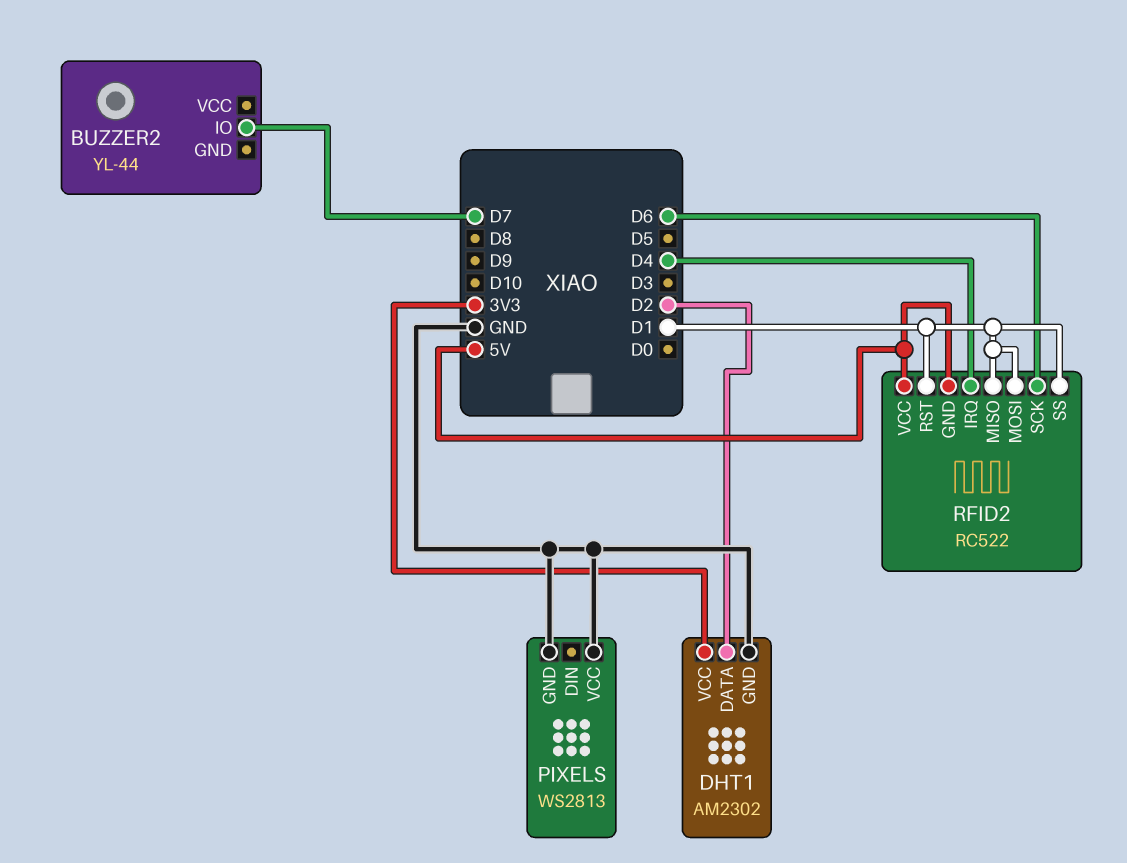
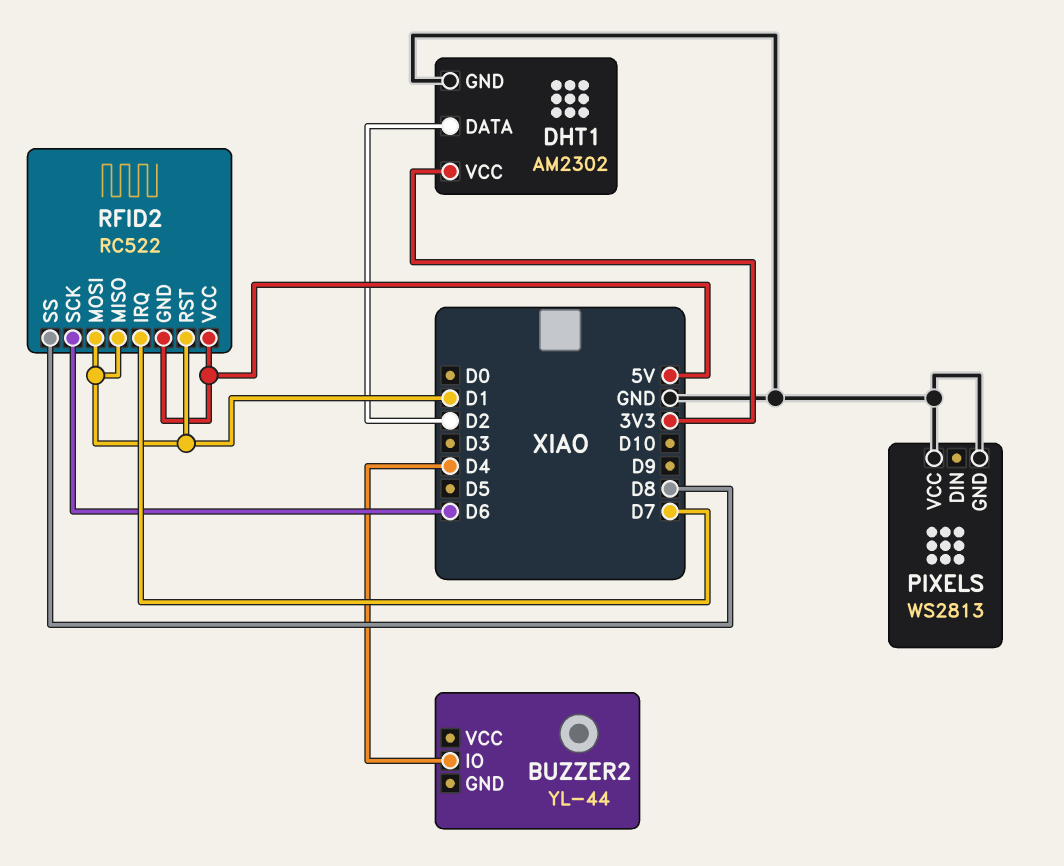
BUZZER2 pin IO: D7 -> D4
RFID2 pin IRQ: D4 -> D7
RFID2 pin SS: D1 -> D8

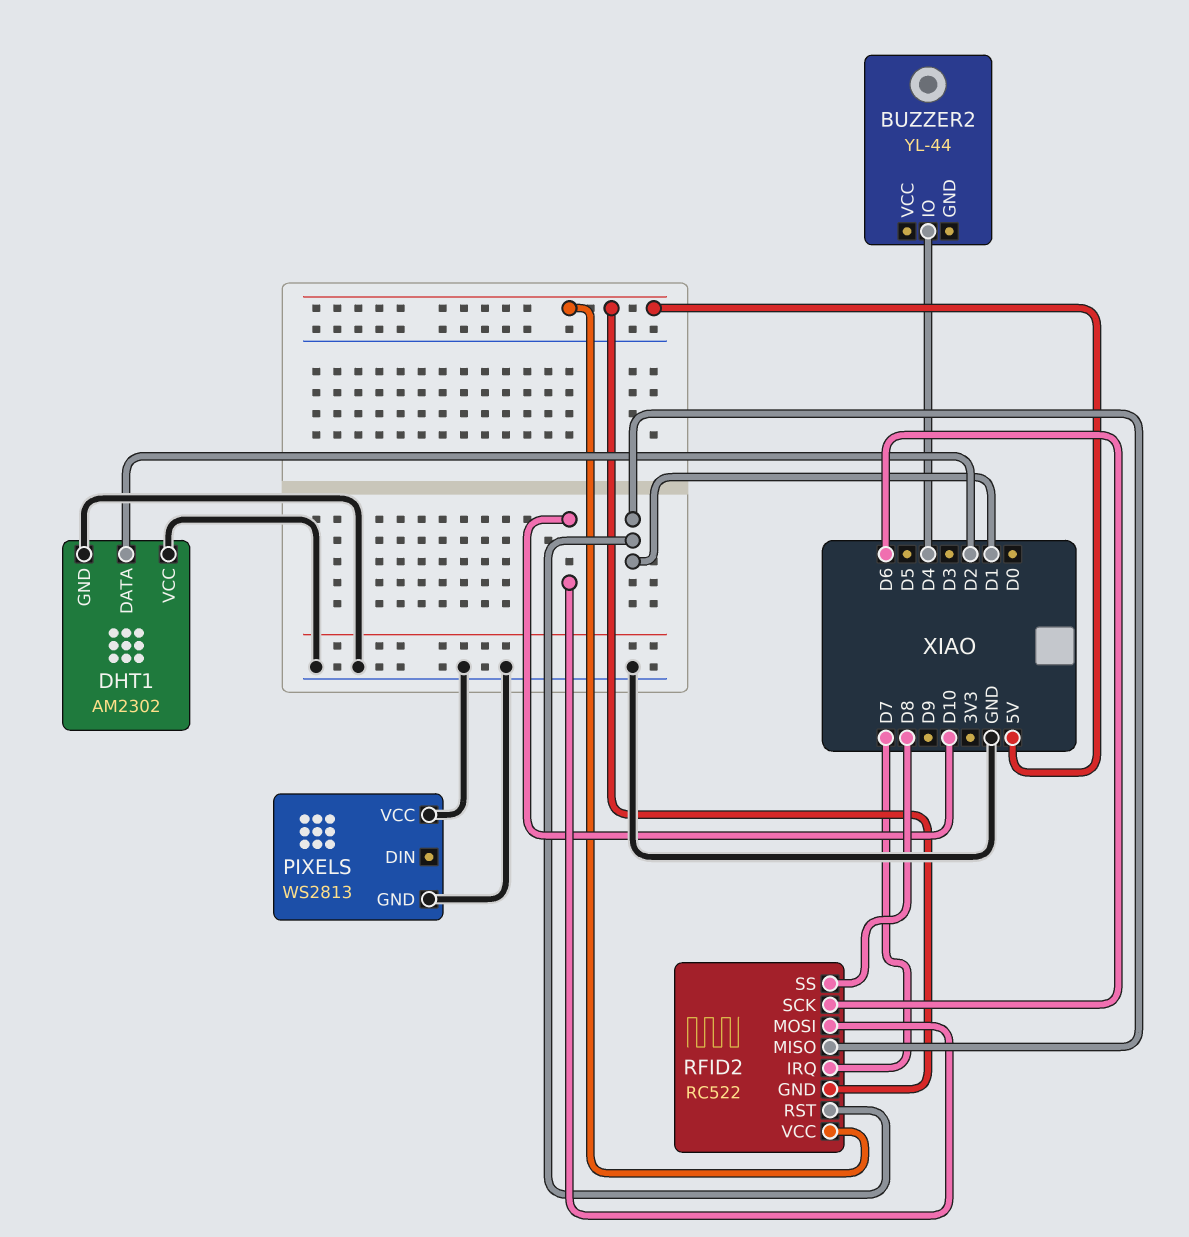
DHT1 pin VCC: 3V3 -> GND
RFID2 pin MOSI: D1 -> D10

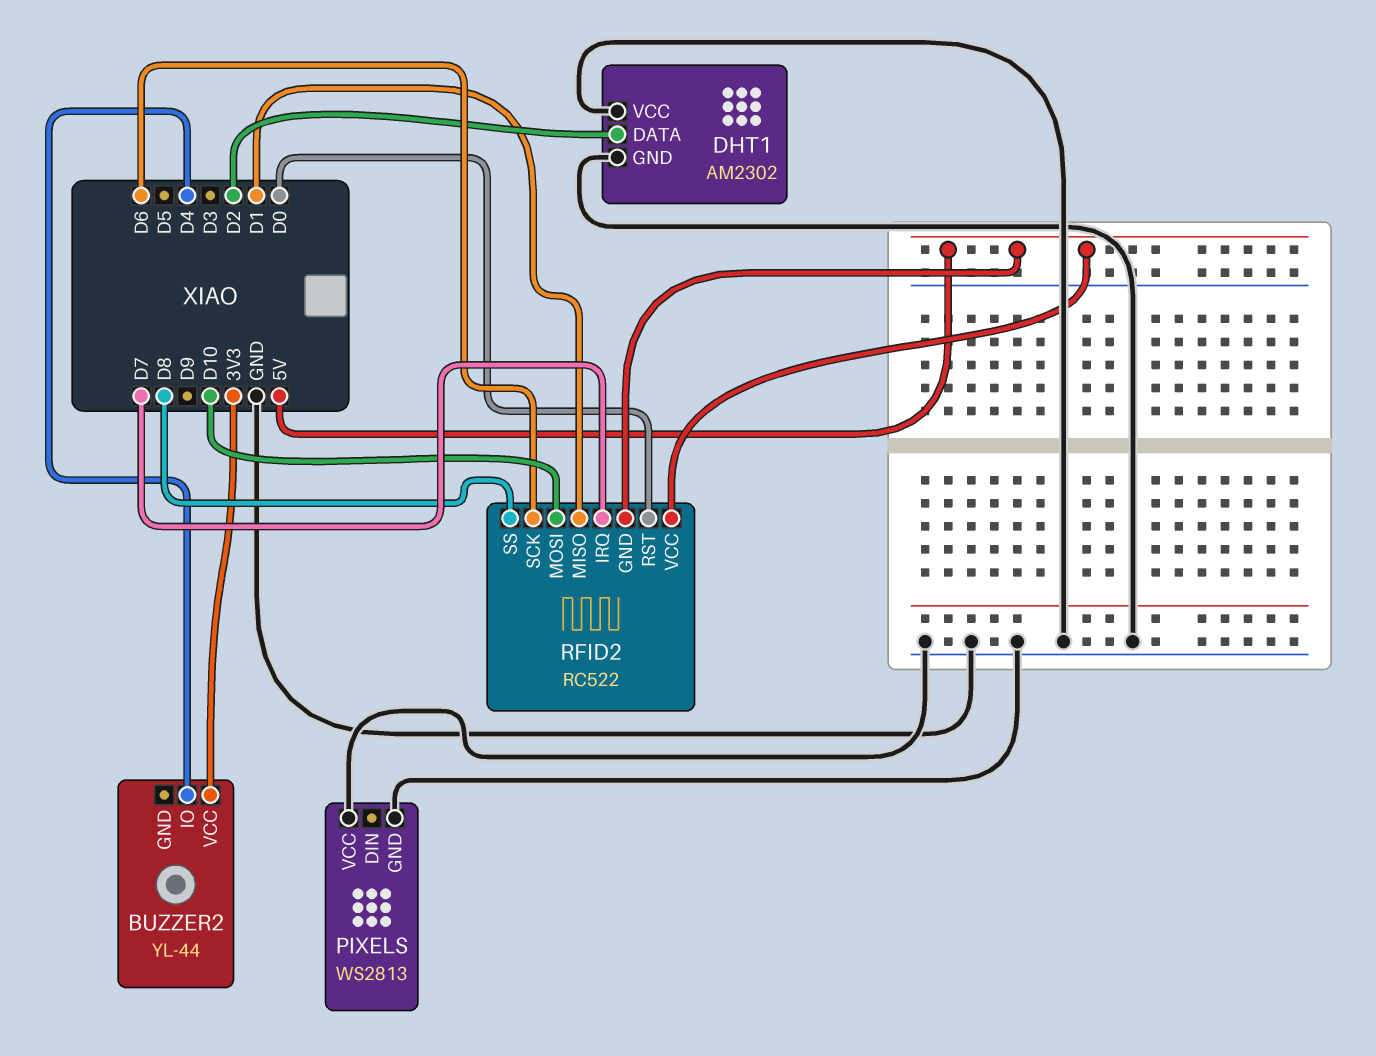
BUZZER2 pin VCC: none -> 3V3
RFID2 pin RST: D1 -> D0

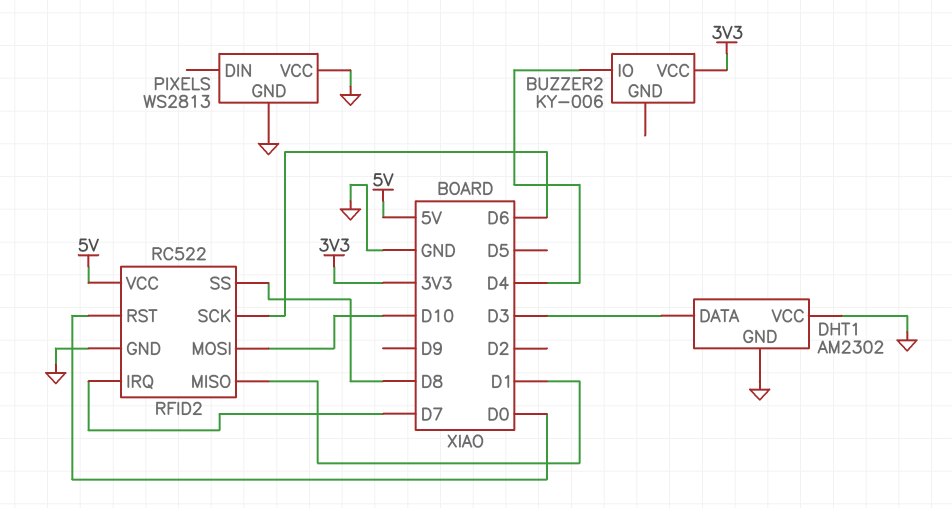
BUZZER2: YL-44 -> KY-006
DHT1 pin DATA: D2 -> D3
RFID2 pin GND: 5V -> GND

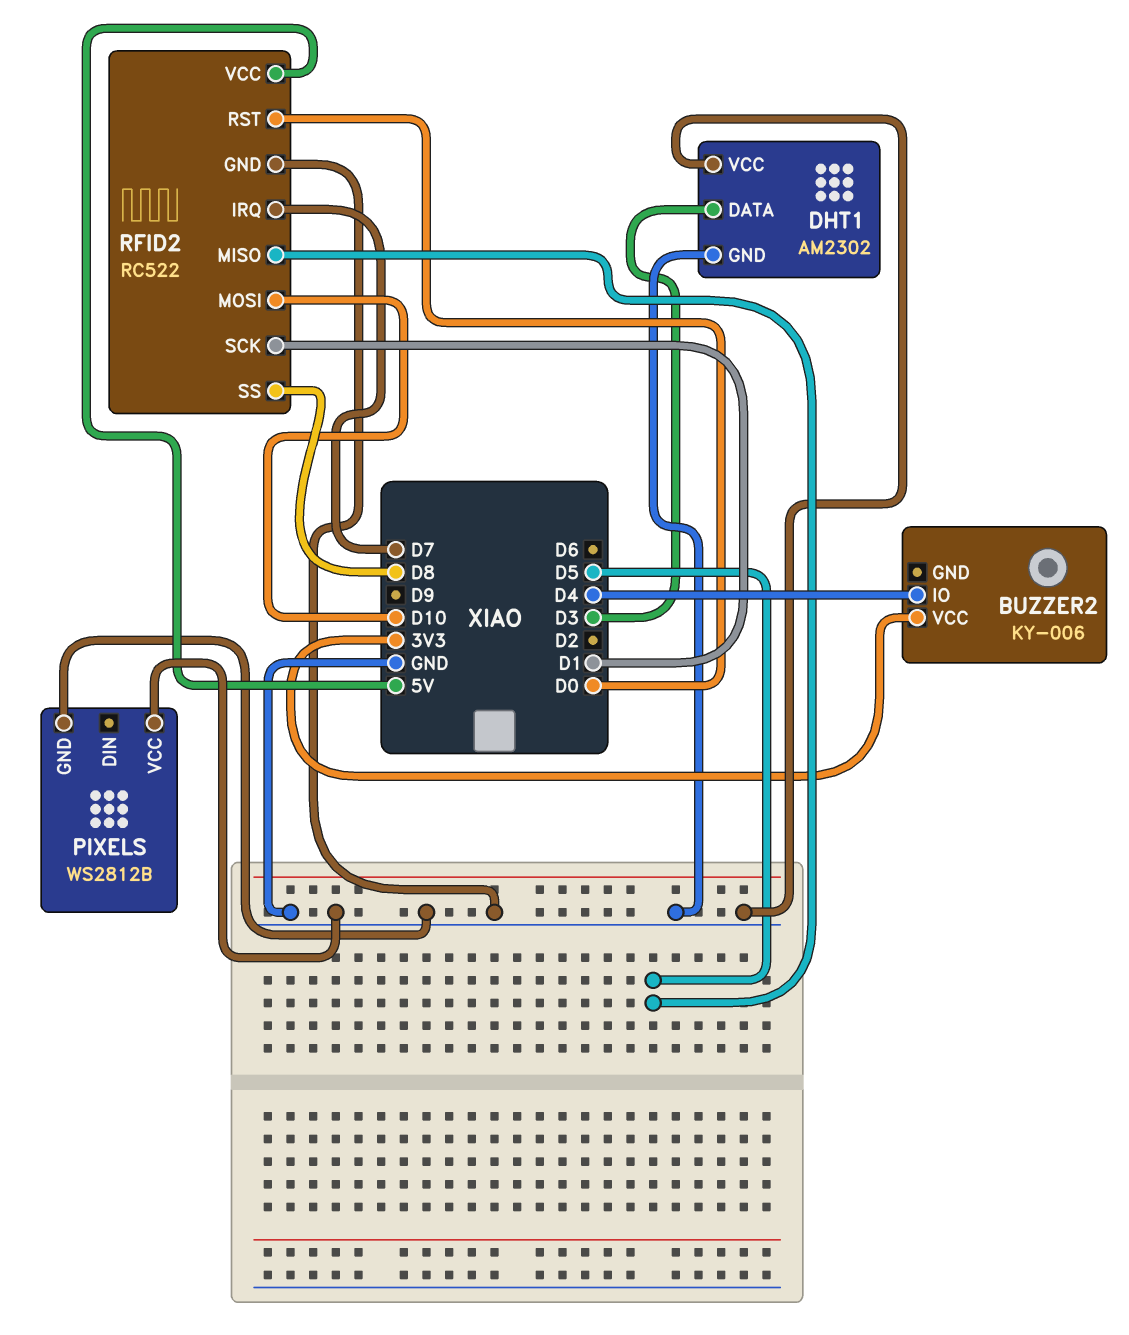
PIXELS: WS2813 -> WS2812B
RFID2 pin MISO: D1 -> D5
RFID2 pin SCK: D6 -> D1

